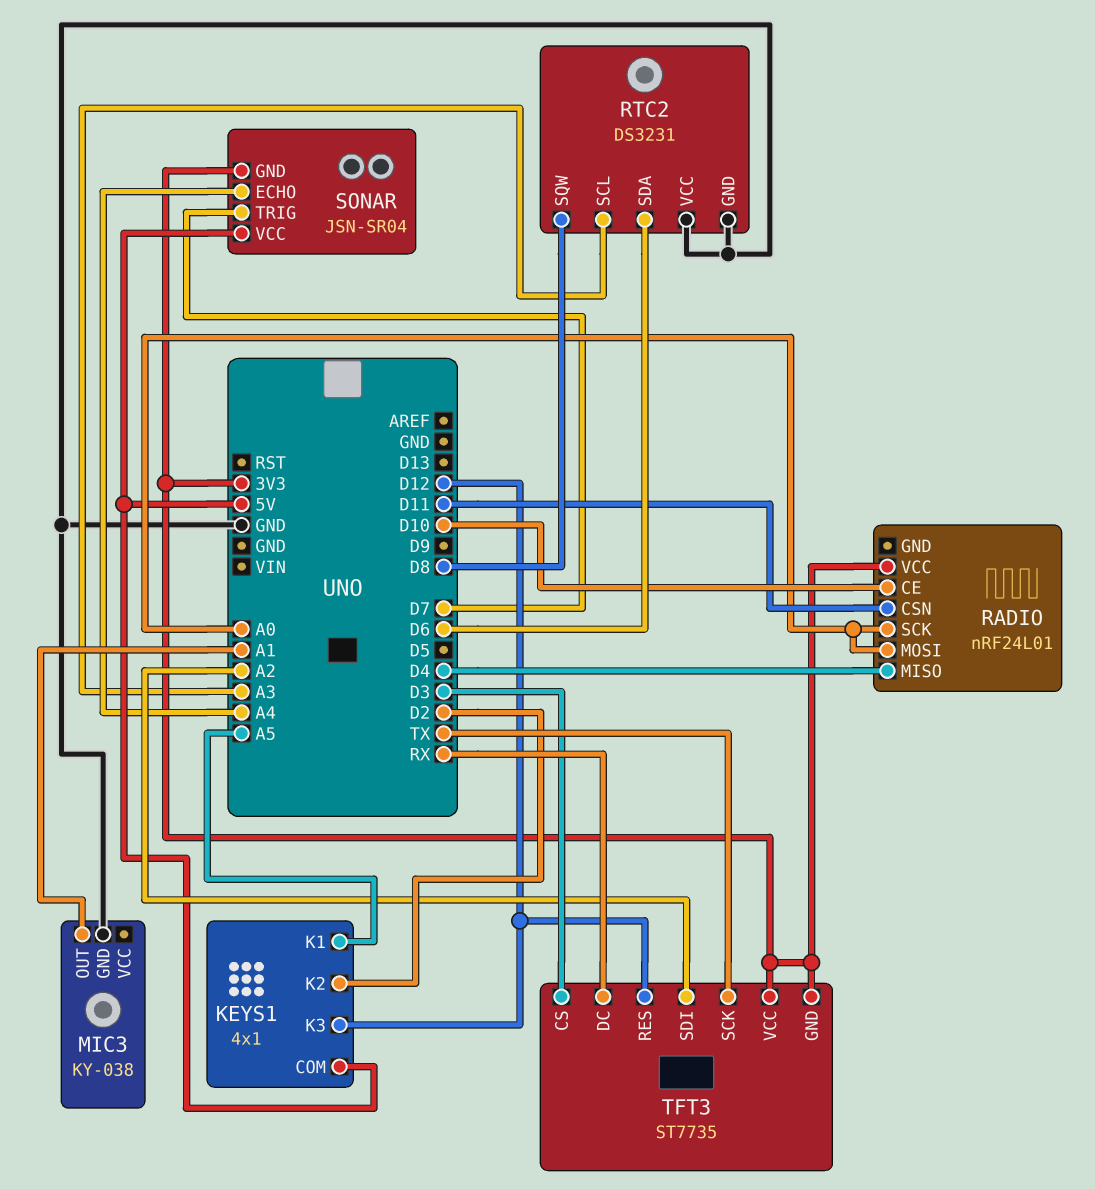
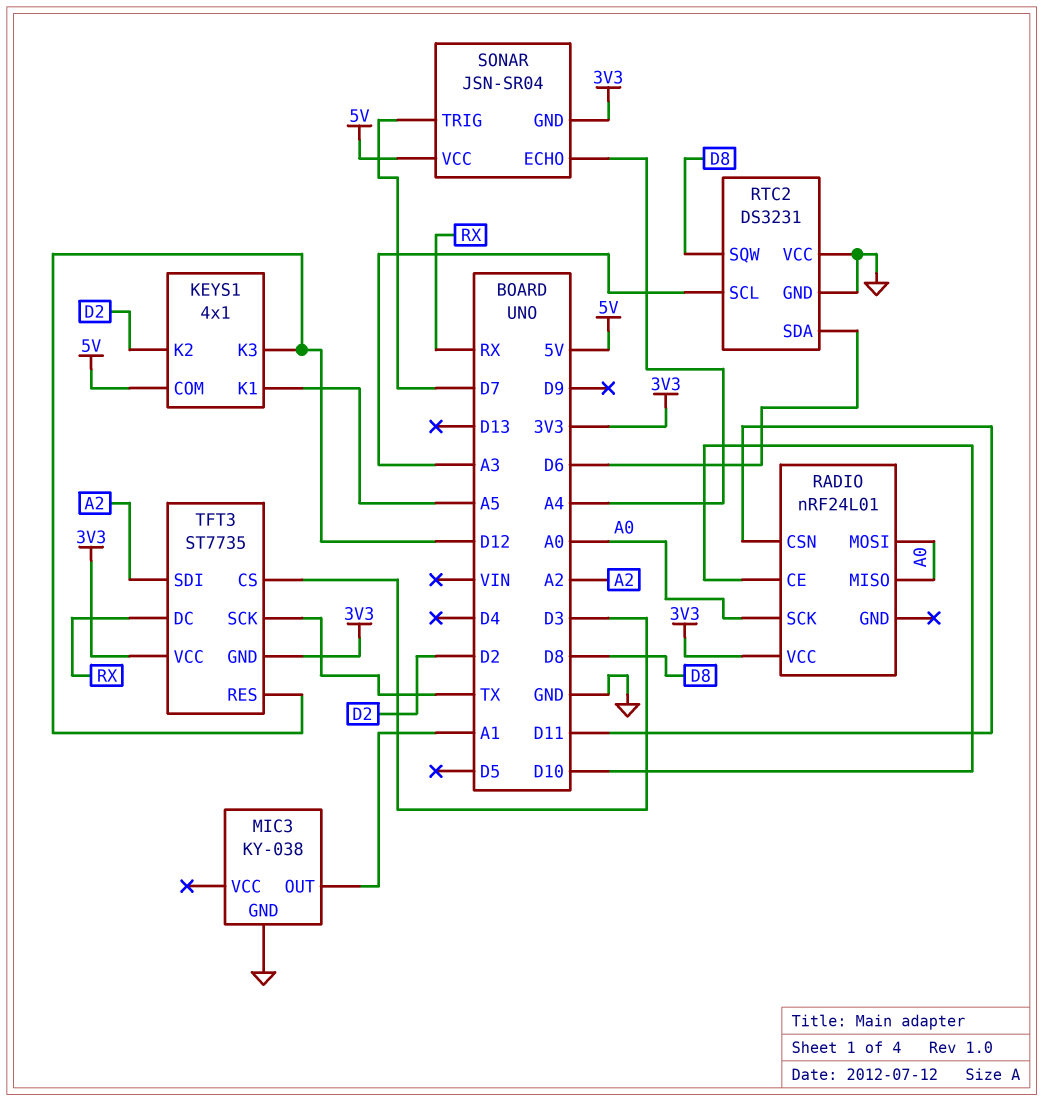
RADIO pin MISO: D4 -> A0

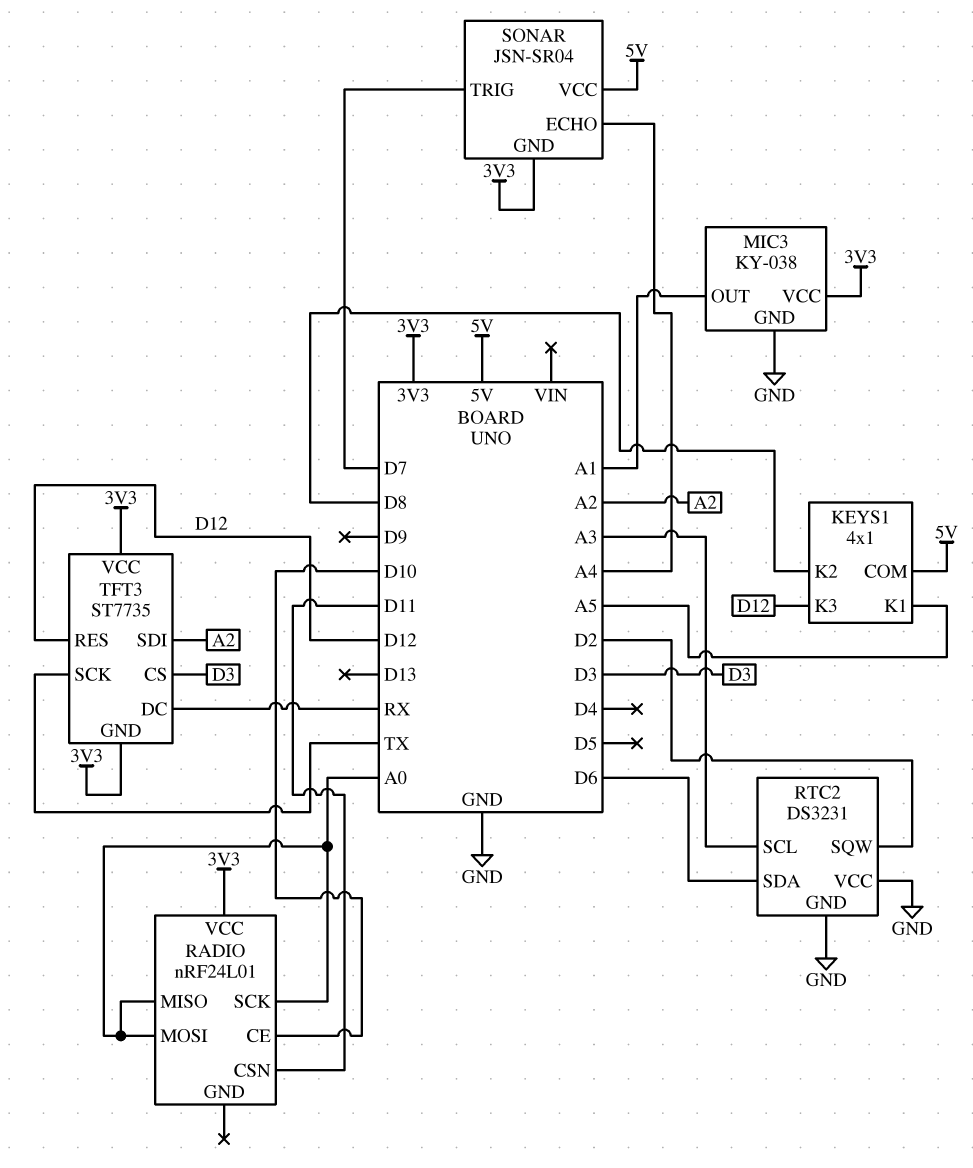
KEYS1 pin K2: D2 -> D8
MIC3 pin VCC: none -> 3V3
RTC2 pin SQW: D8 -> D2

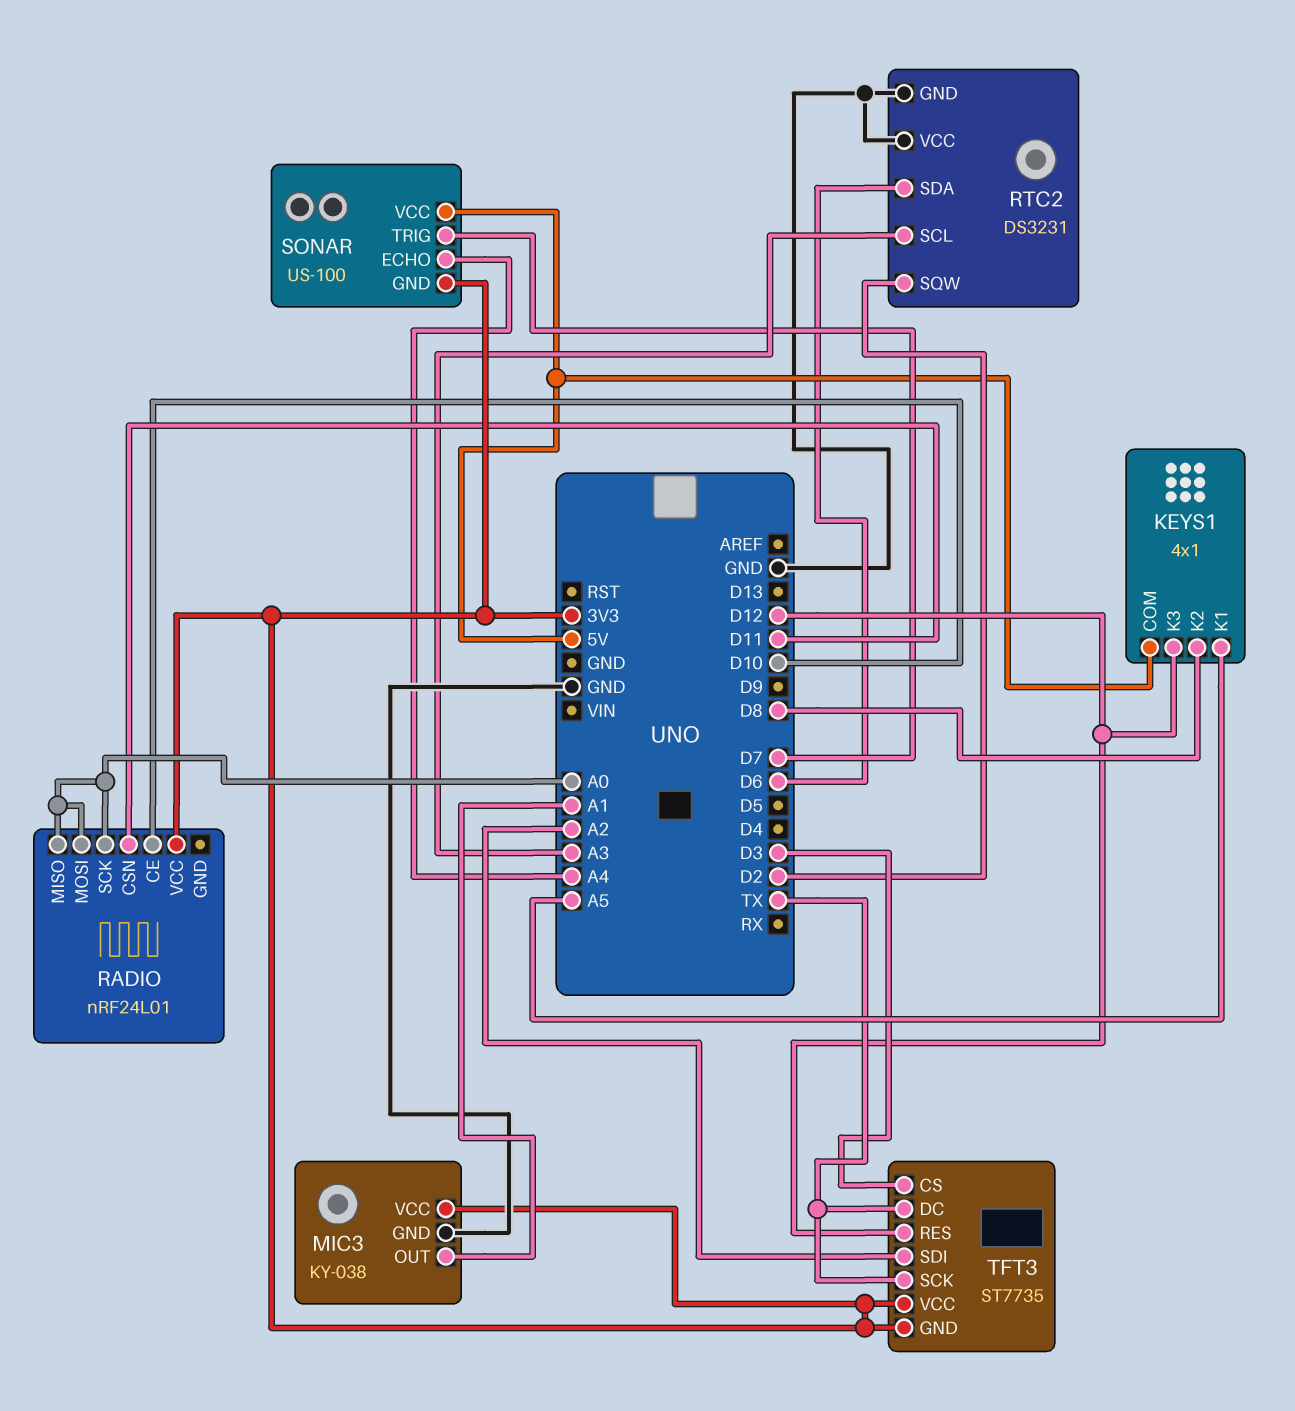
SONAR: JSN-SR04 -> US-100
TFT3 pin DC: RX -> TX

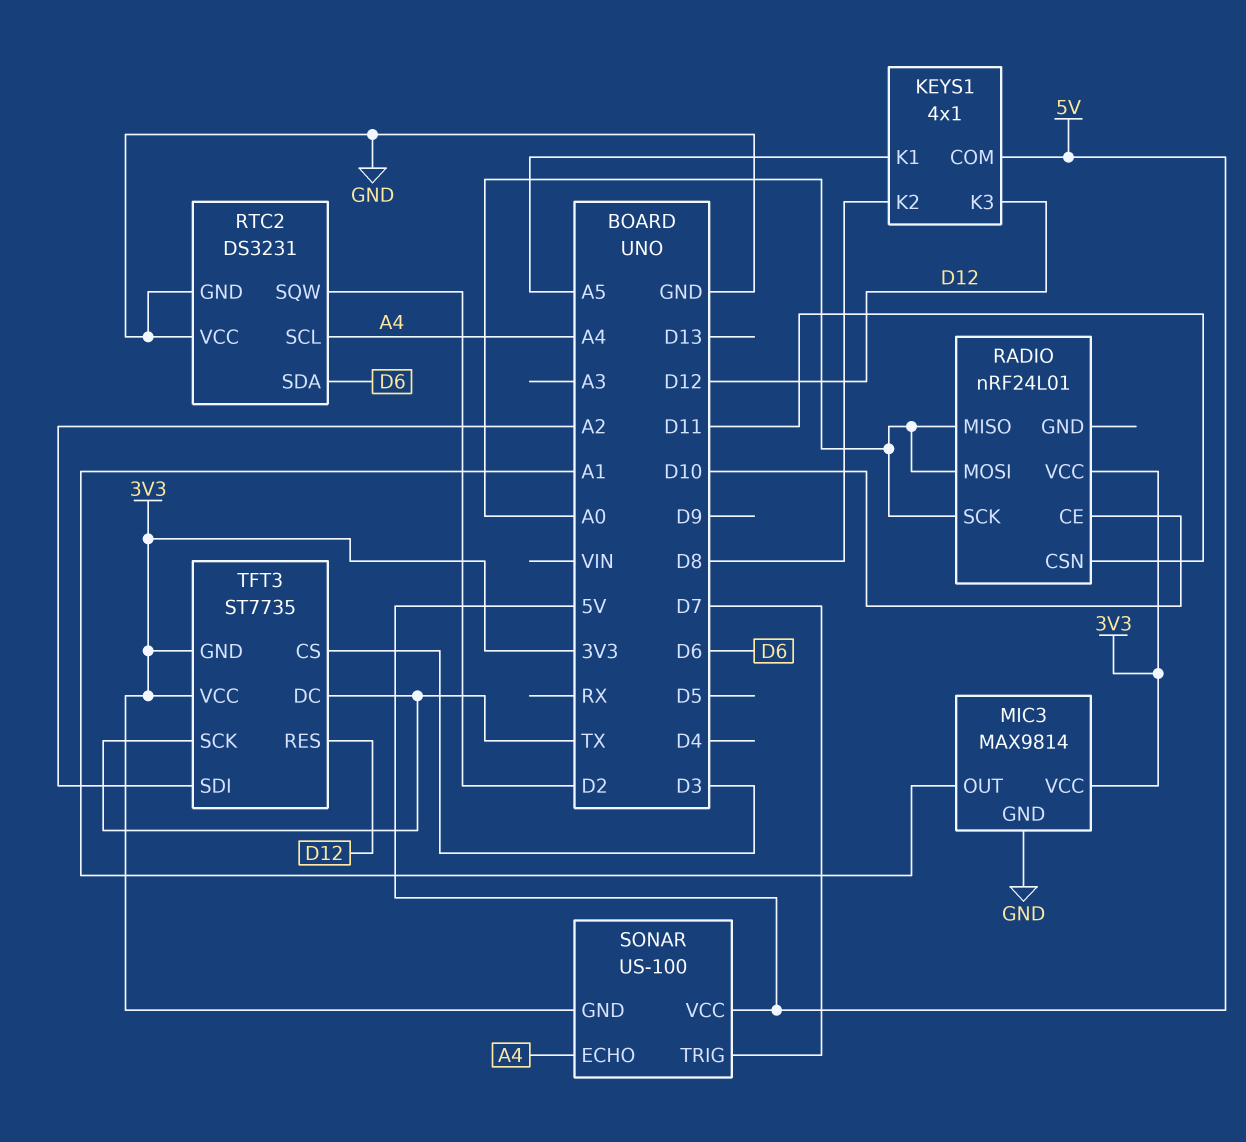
MIC3: KY-038 -> MAX9814
RTC2 pin SCL: A3 -> A4

